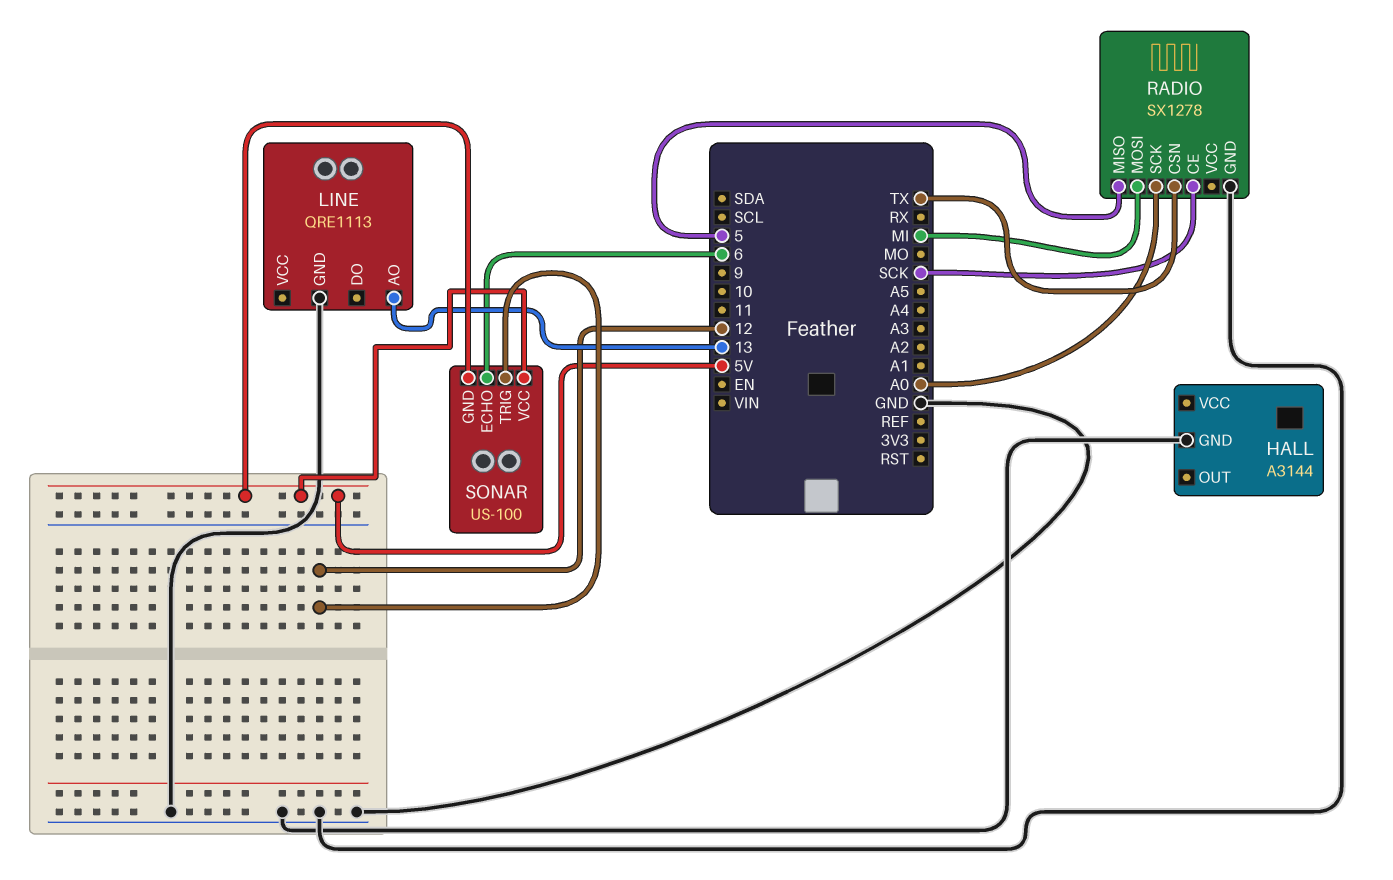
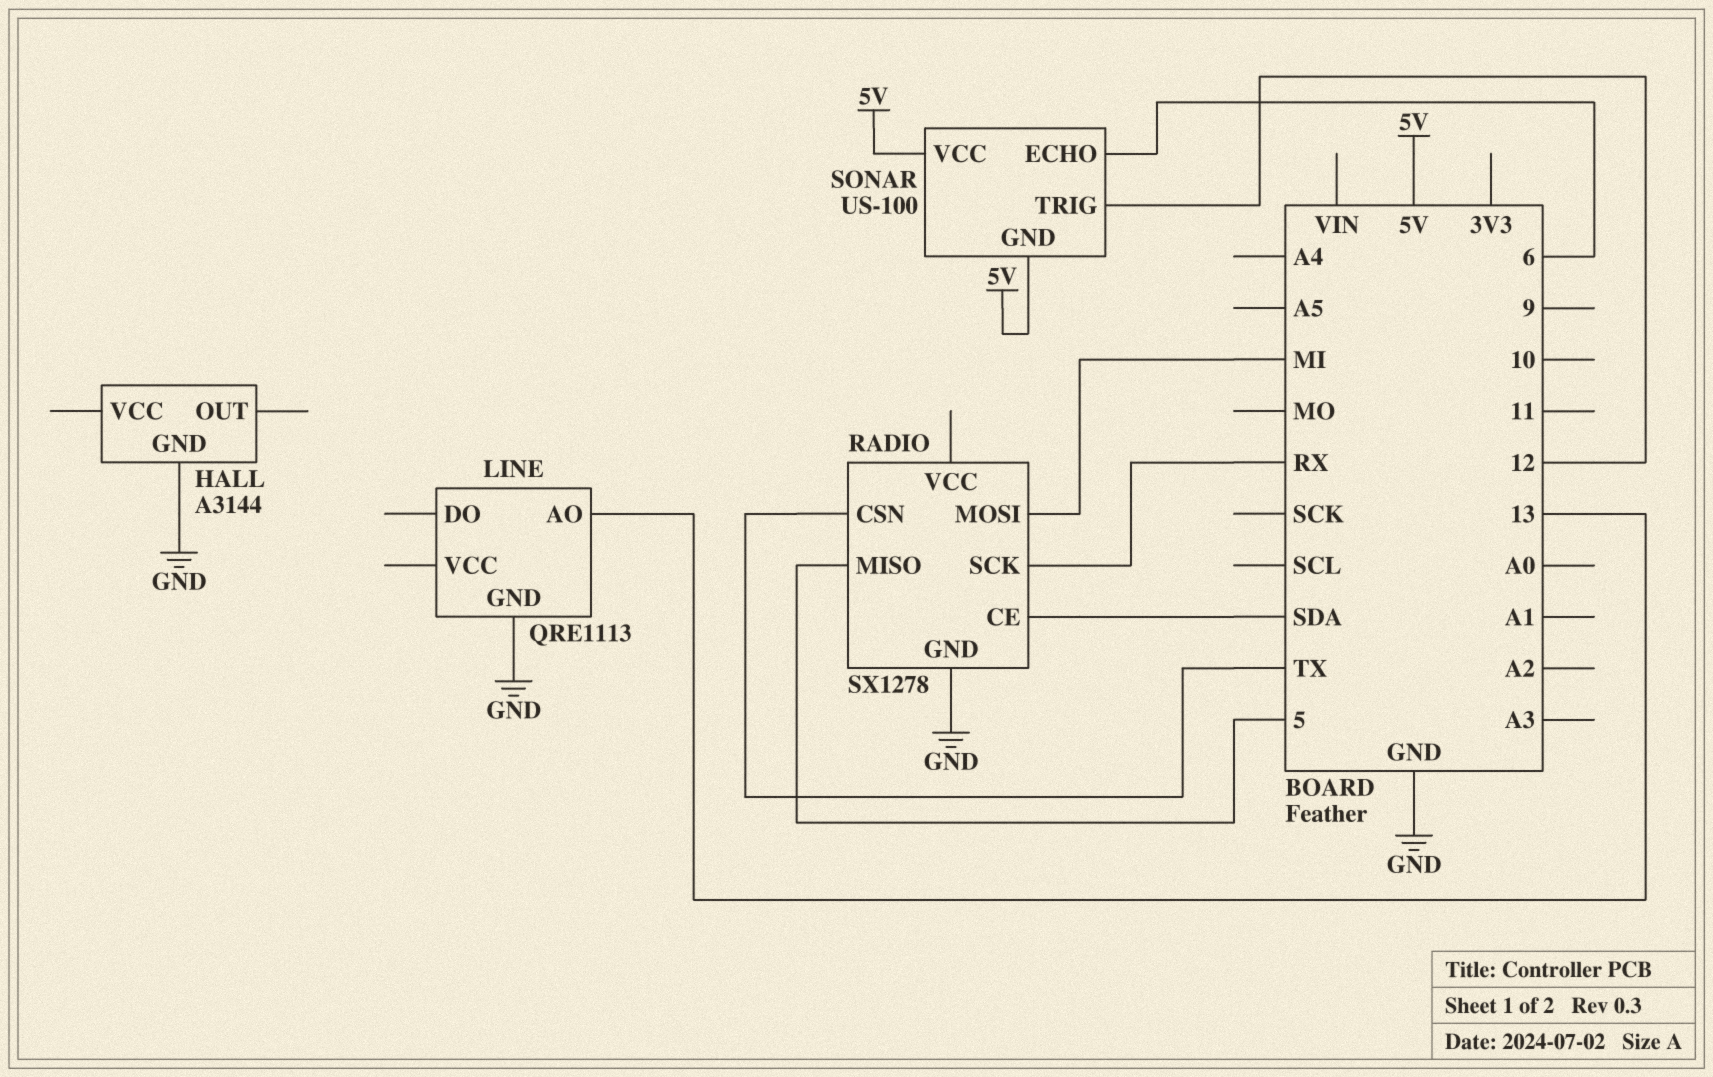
RADIO pin CE: SCK -> SDA
RADIO pin SCK: A0 -> RX

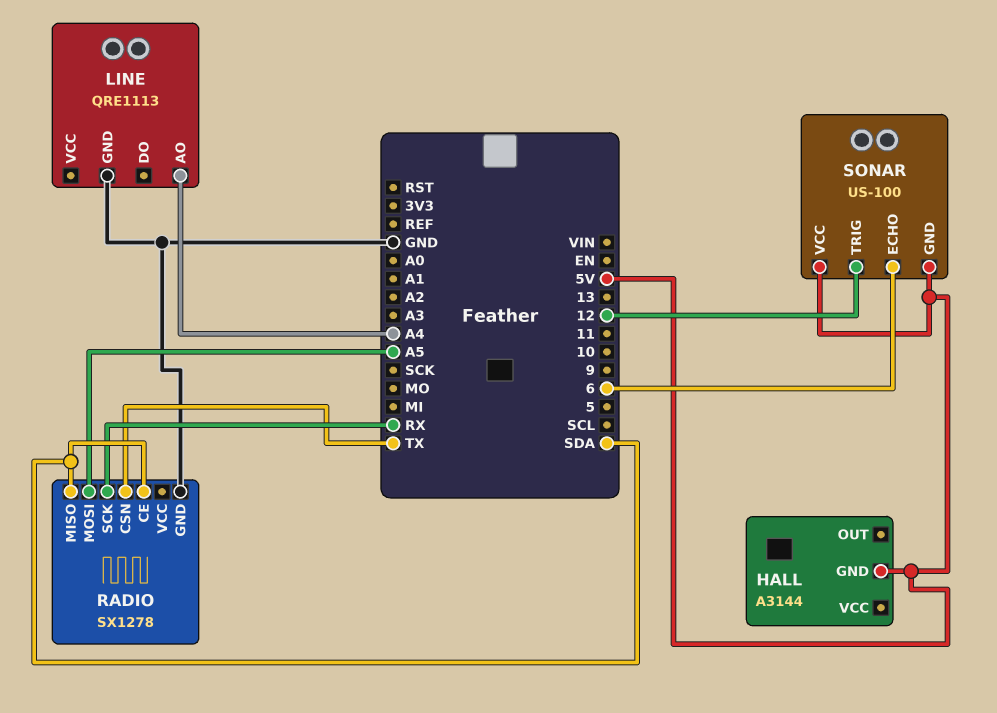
HALL pin GND: GND -> 5V
LINE pin AO: 13 -> A4
RADIO pin MISO: 5 -> SDA
RADIO pin MOSI: MI -> A5

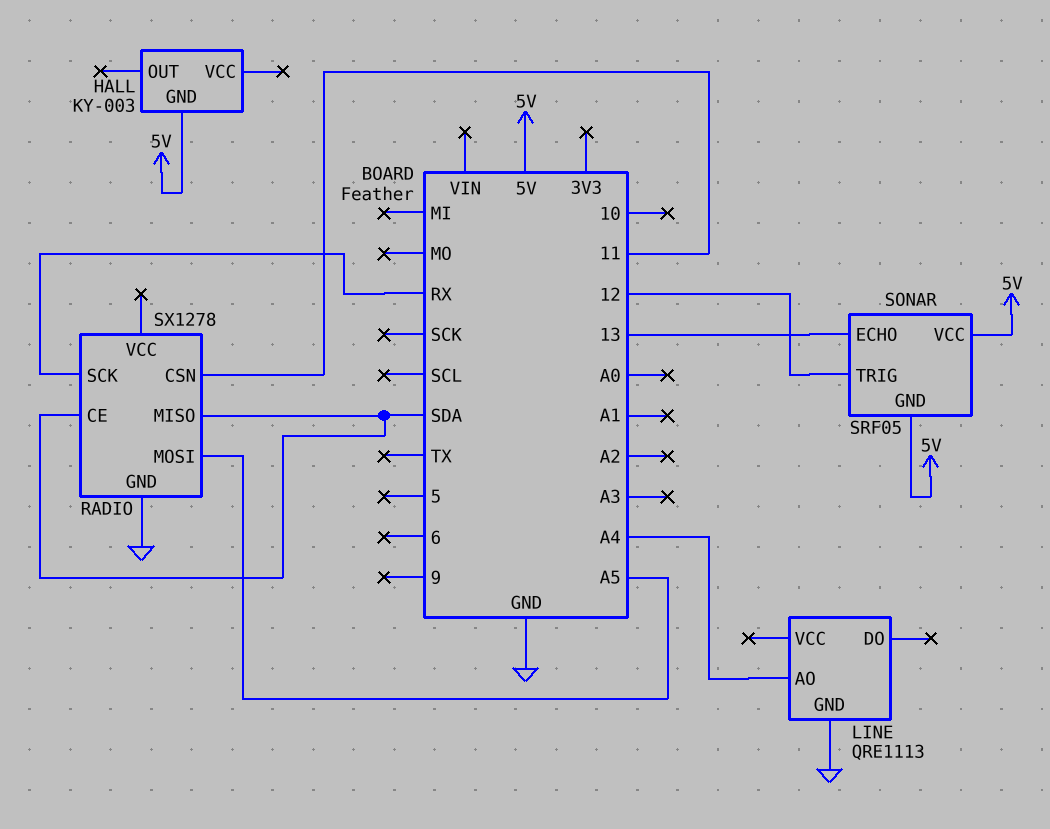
HALL: A3144 -> KY-003
RADIO pin CSN: TX -> 11
SONAR: US-100 -> SRF05
SONAR pin ECHO: 6 -> 13

